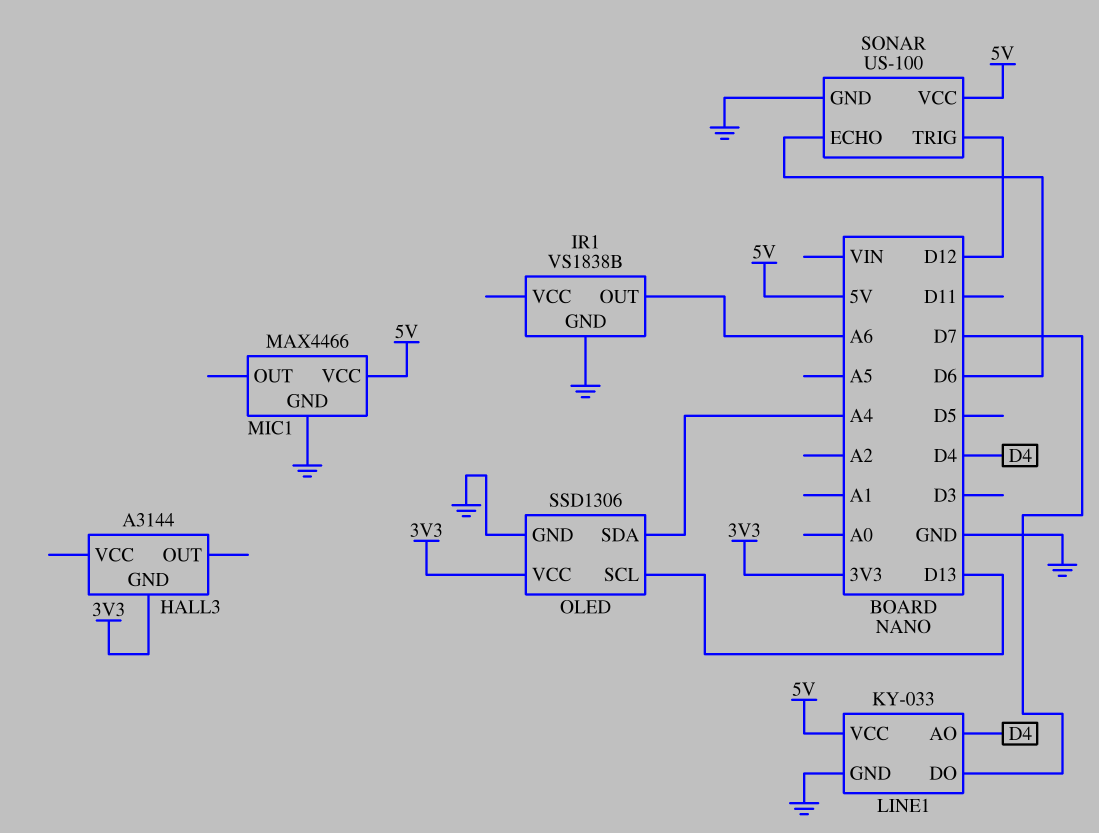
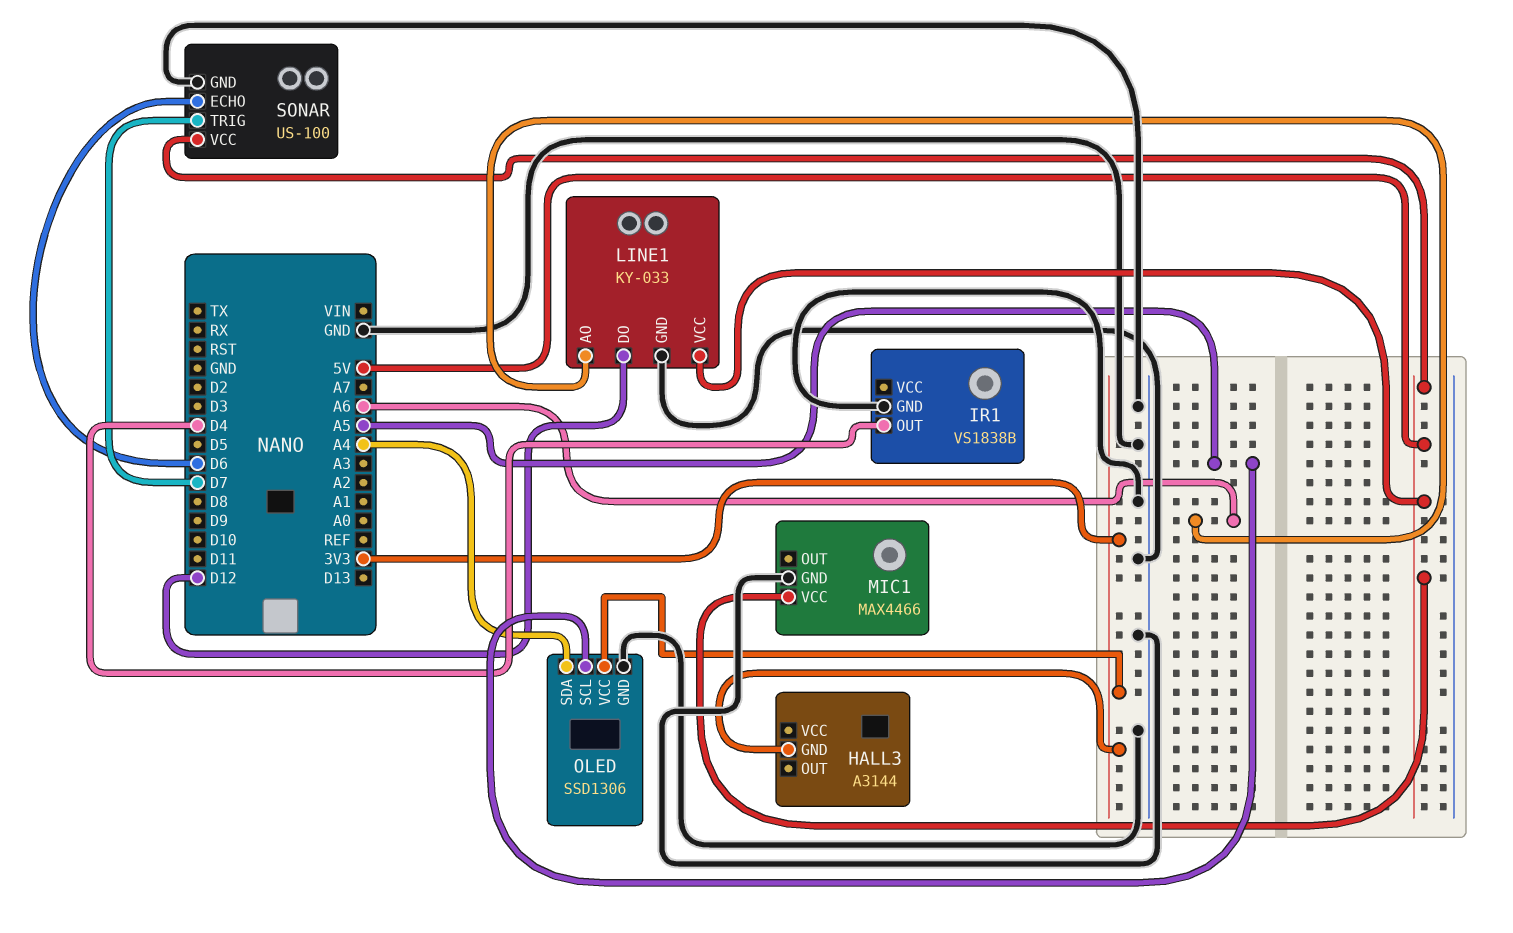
IR1 pin OUT: A6 -> D4
LINE1 pin AO: D4 -> A6
LINE1 pin DO: D7 -> D12
OLED pin SCL: D13 -> A5
SONAR pin TRIG: D12 -> D7

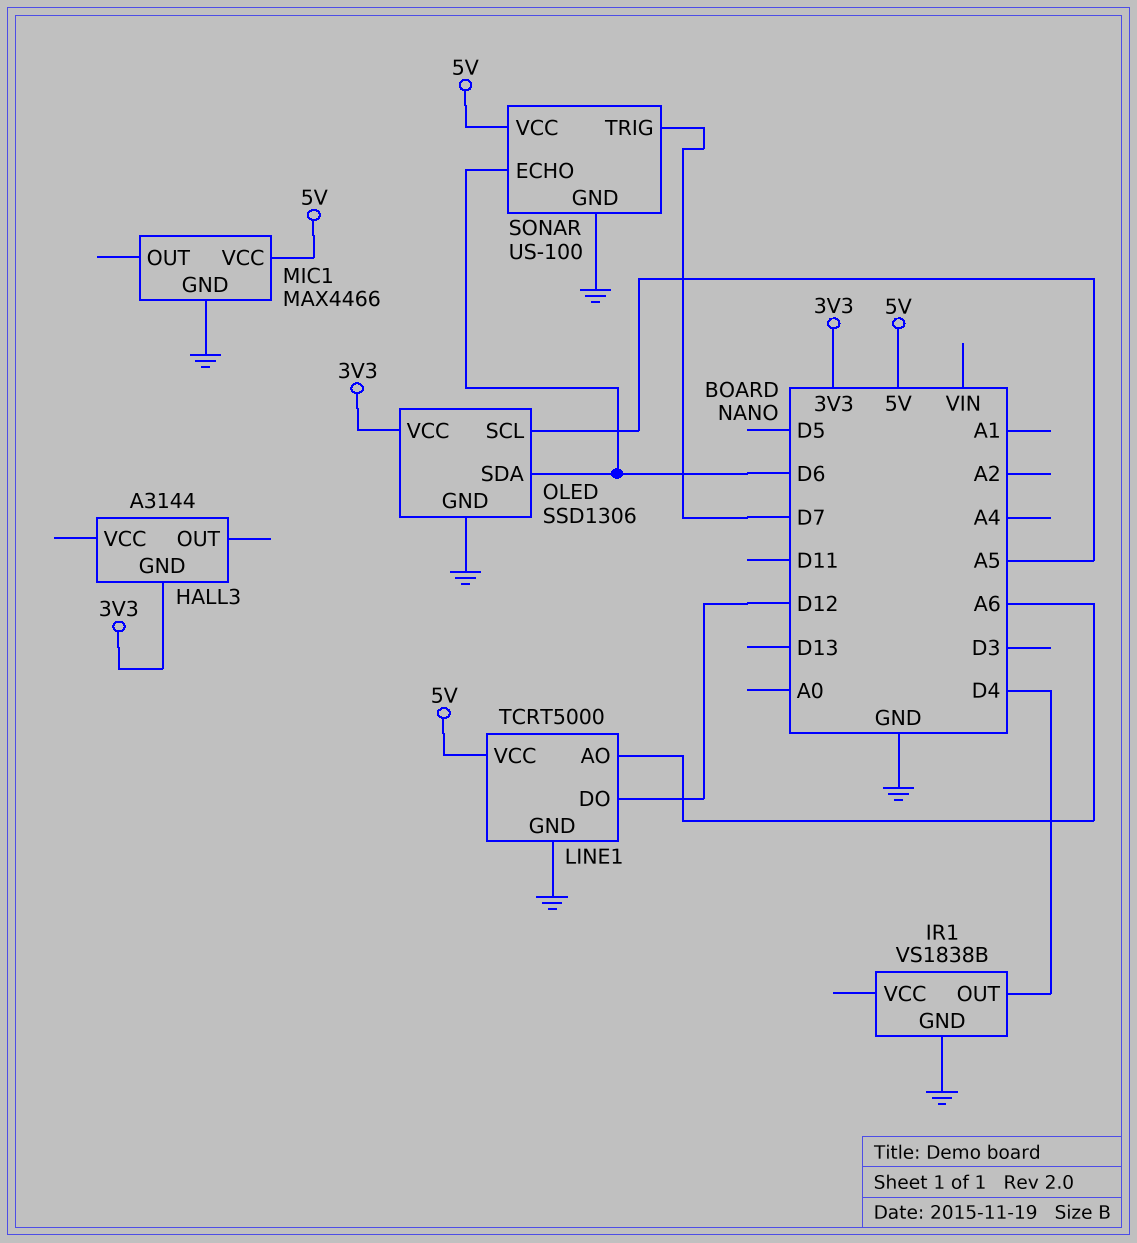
LINE1: KY-033 -> TCRT5000
OLED pin SDA: A4 -> D6

